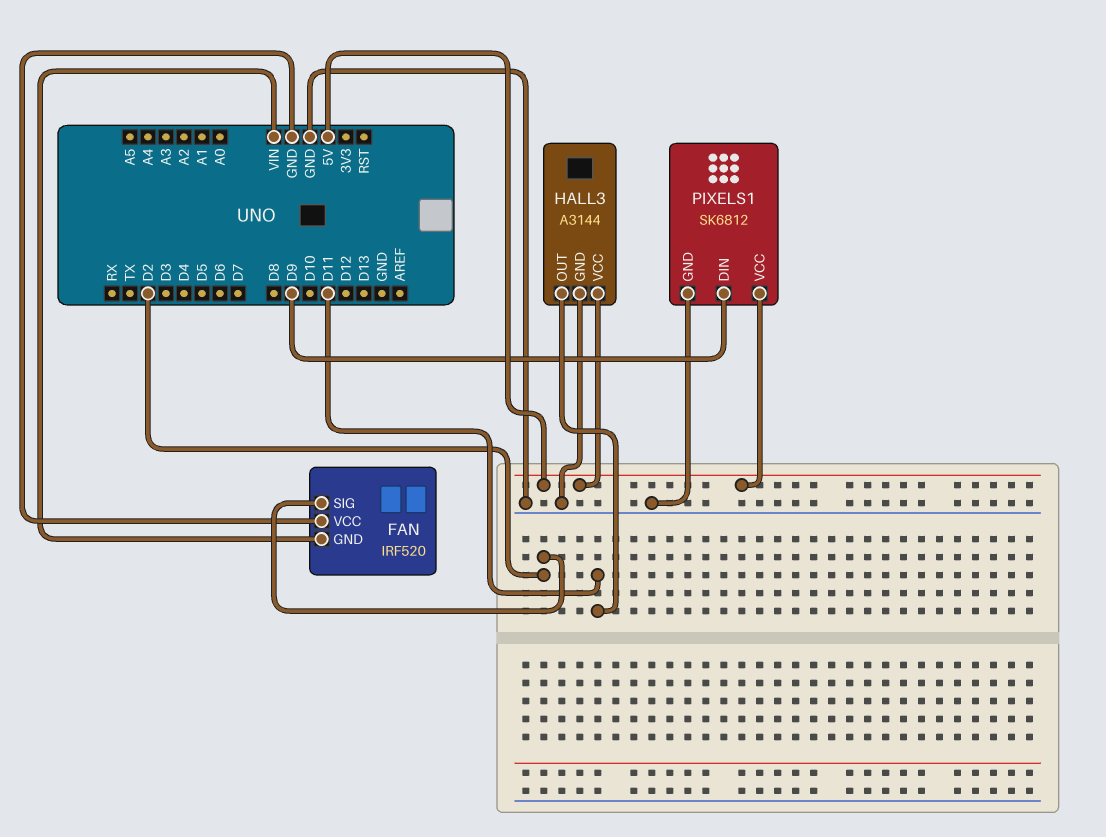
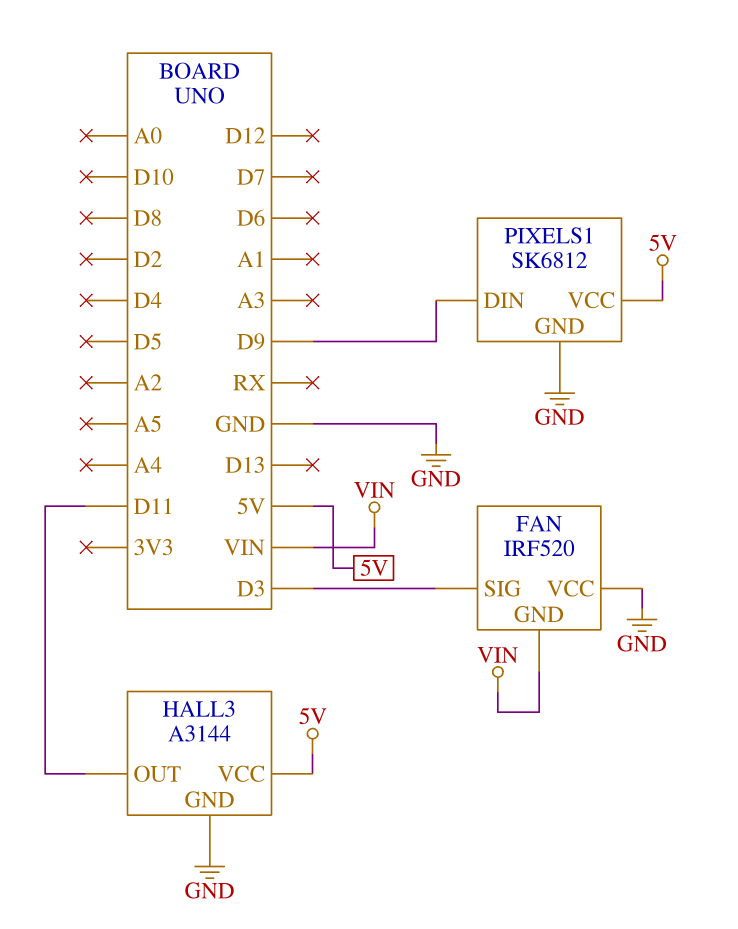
FAN pin SIG: D2 -> D3

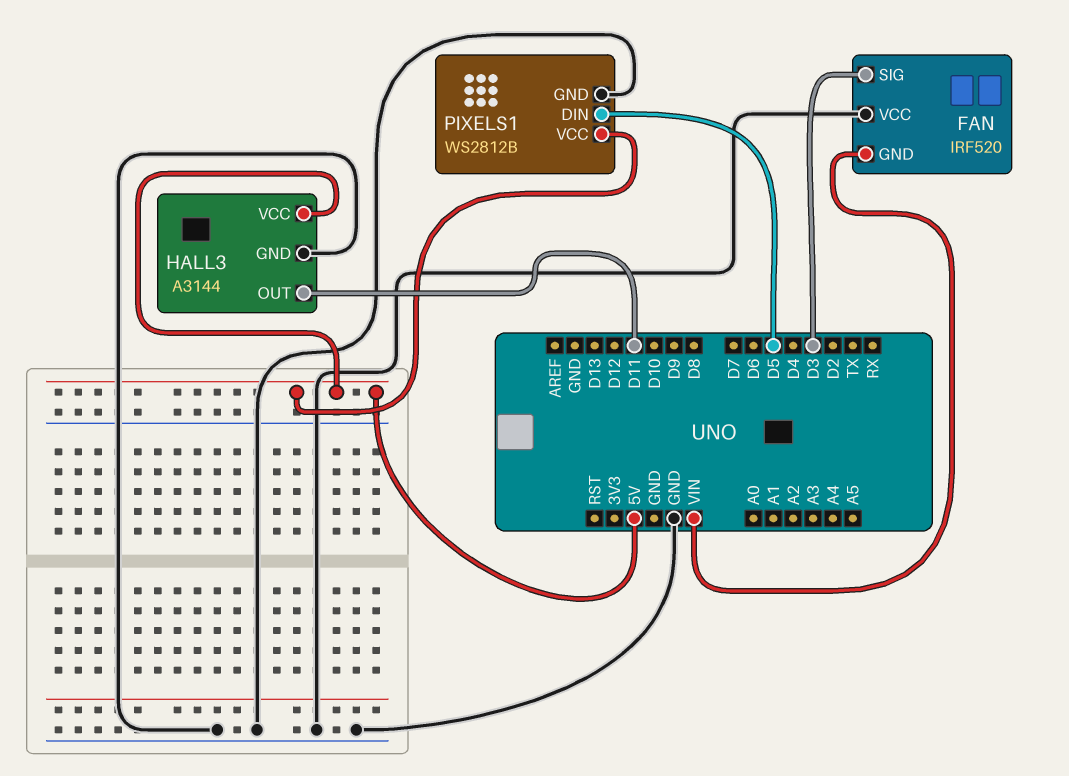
PIXELS1: SK6812 -> WS2812B
PIXELS1 pin DIN: D9 -> D5

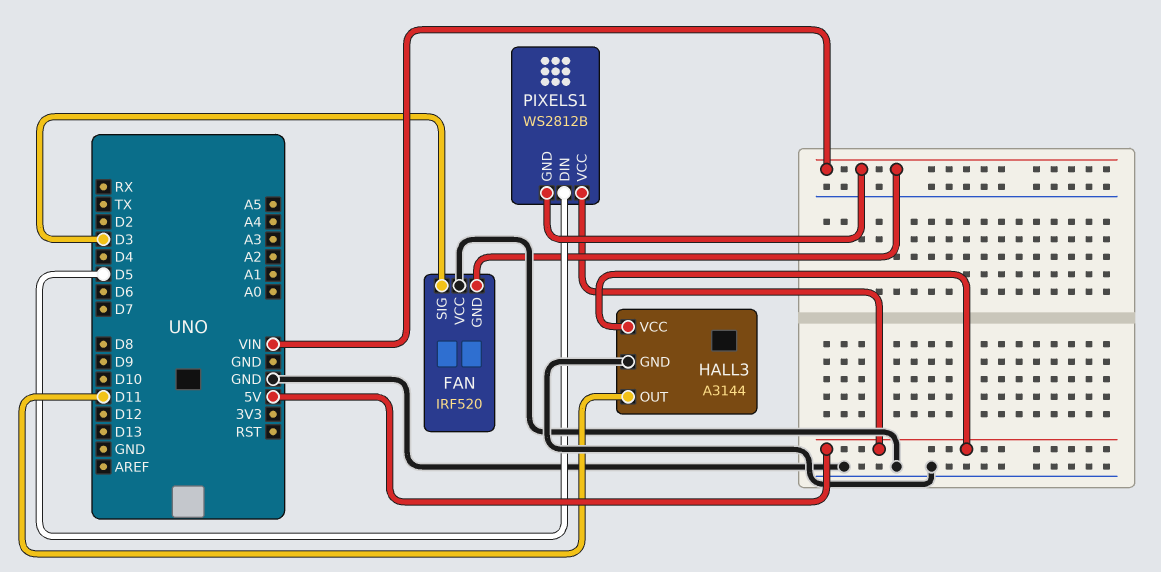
PIXELS1 pin GND: GND -> VIN

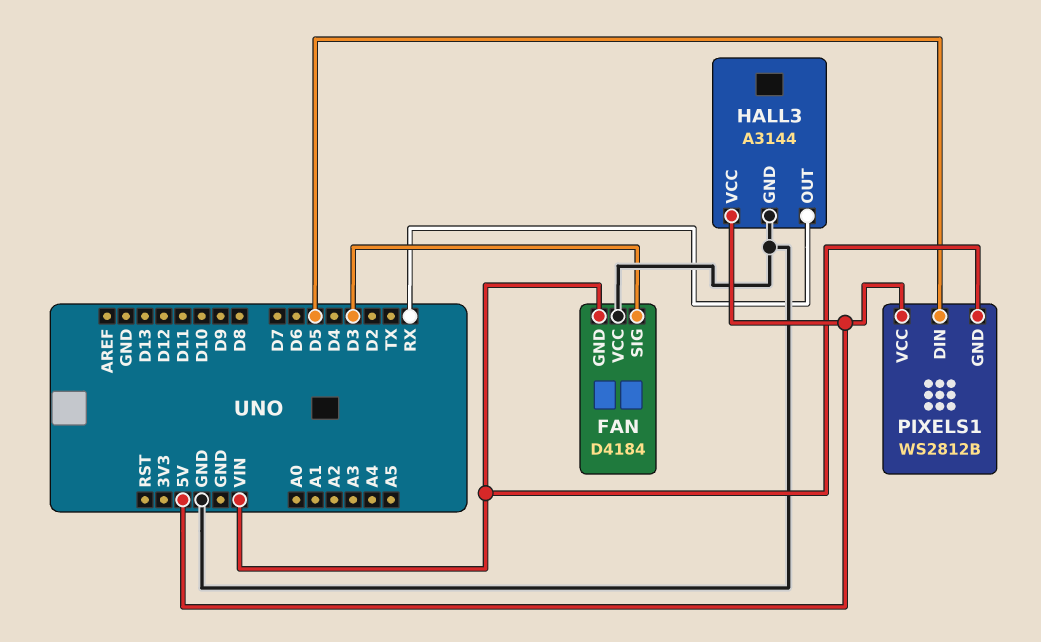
FAN: IRF520 -> D4184
HALL3 pin OUT: D11 -> RX

